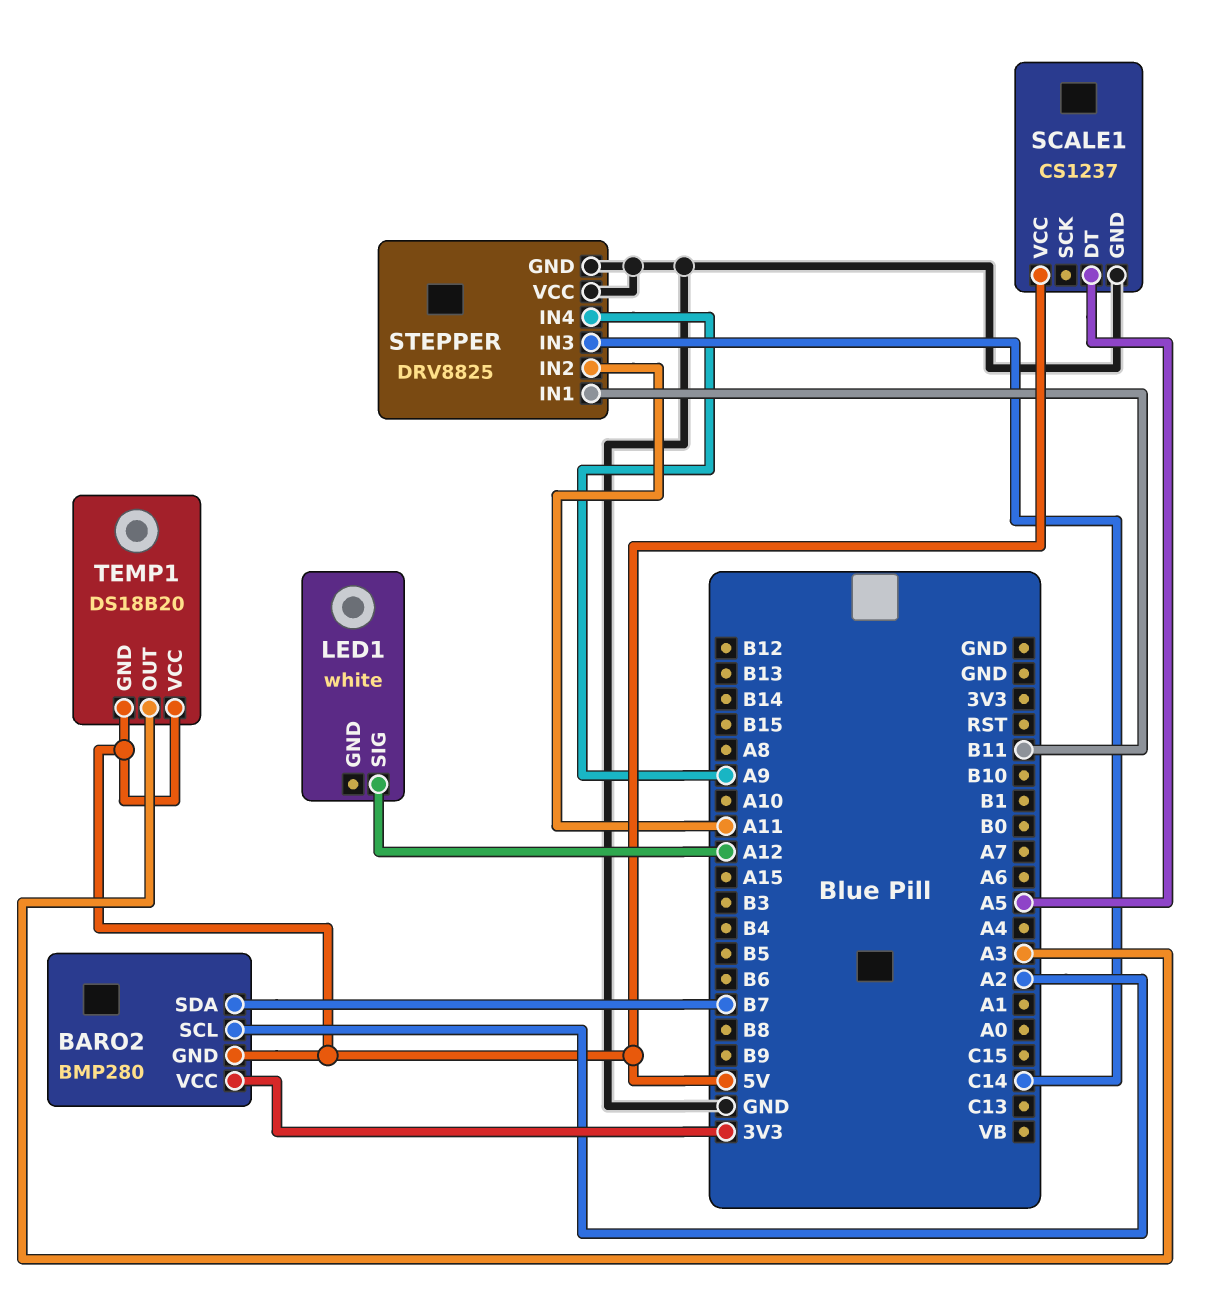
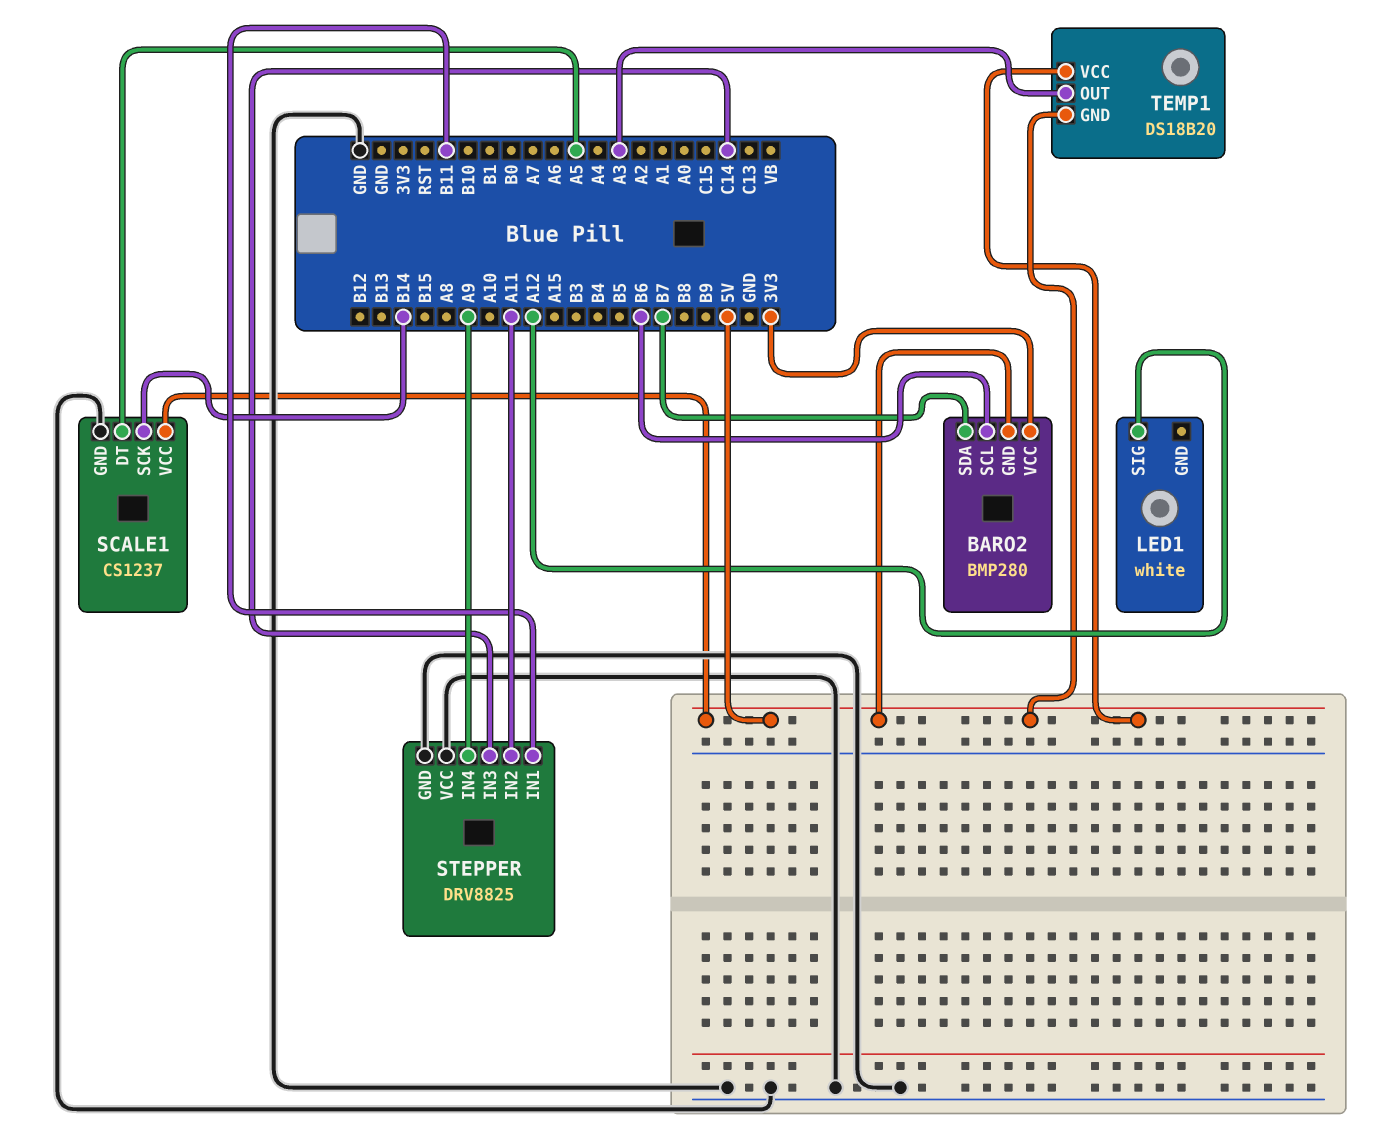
BARO2 pin SCL: A2 -> B6
SCALE1 pin SCK: none -> B14

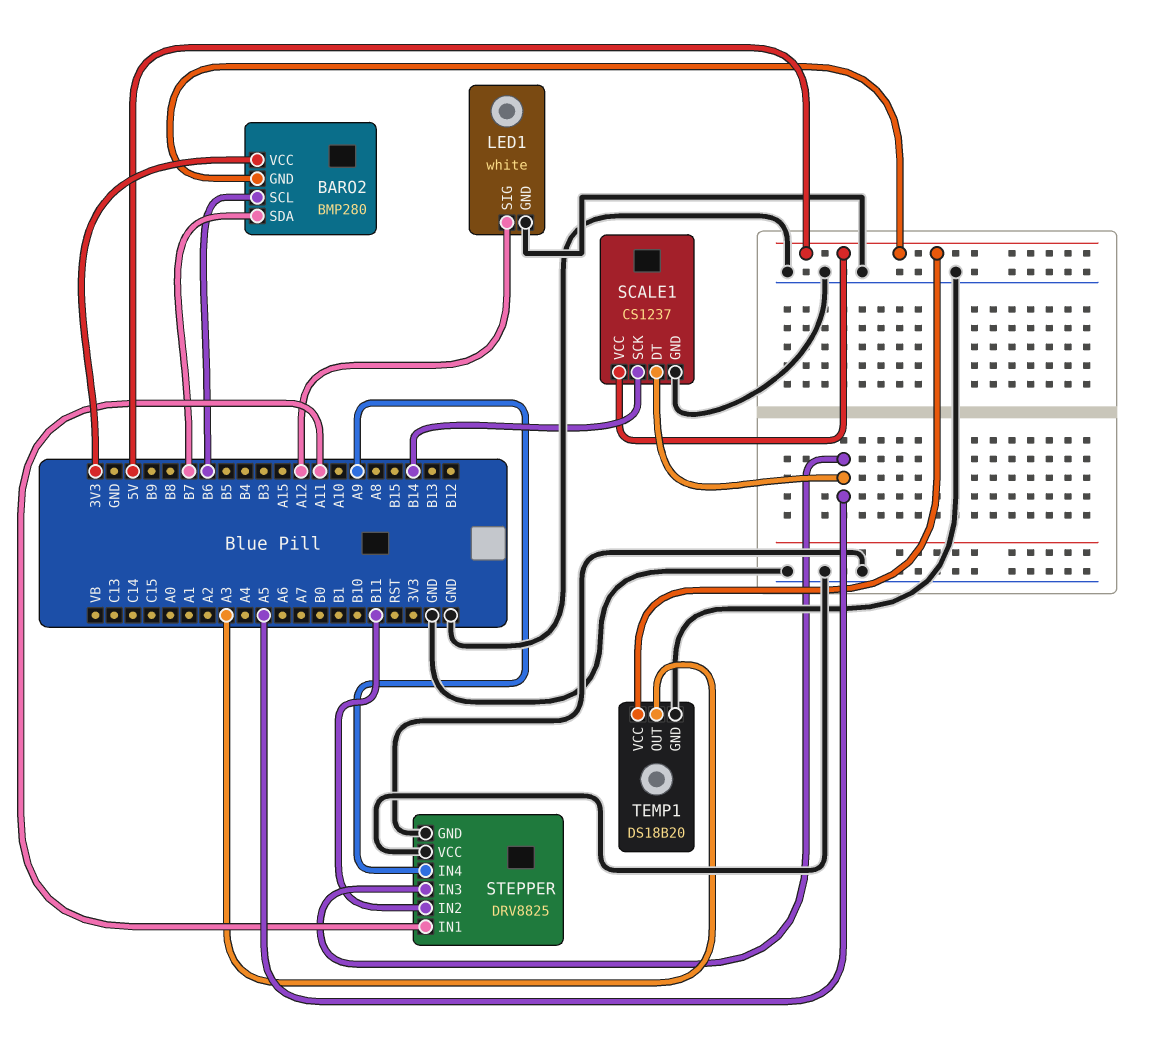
LED1 pin GND: none -> GND
STEPPER pin IN1: B11 -> A11
STEPPER pin IN2: A11 -> B11
STEPPER pin IN3: C14 -> A5
TEMP1 pin GND: 5V -> GND

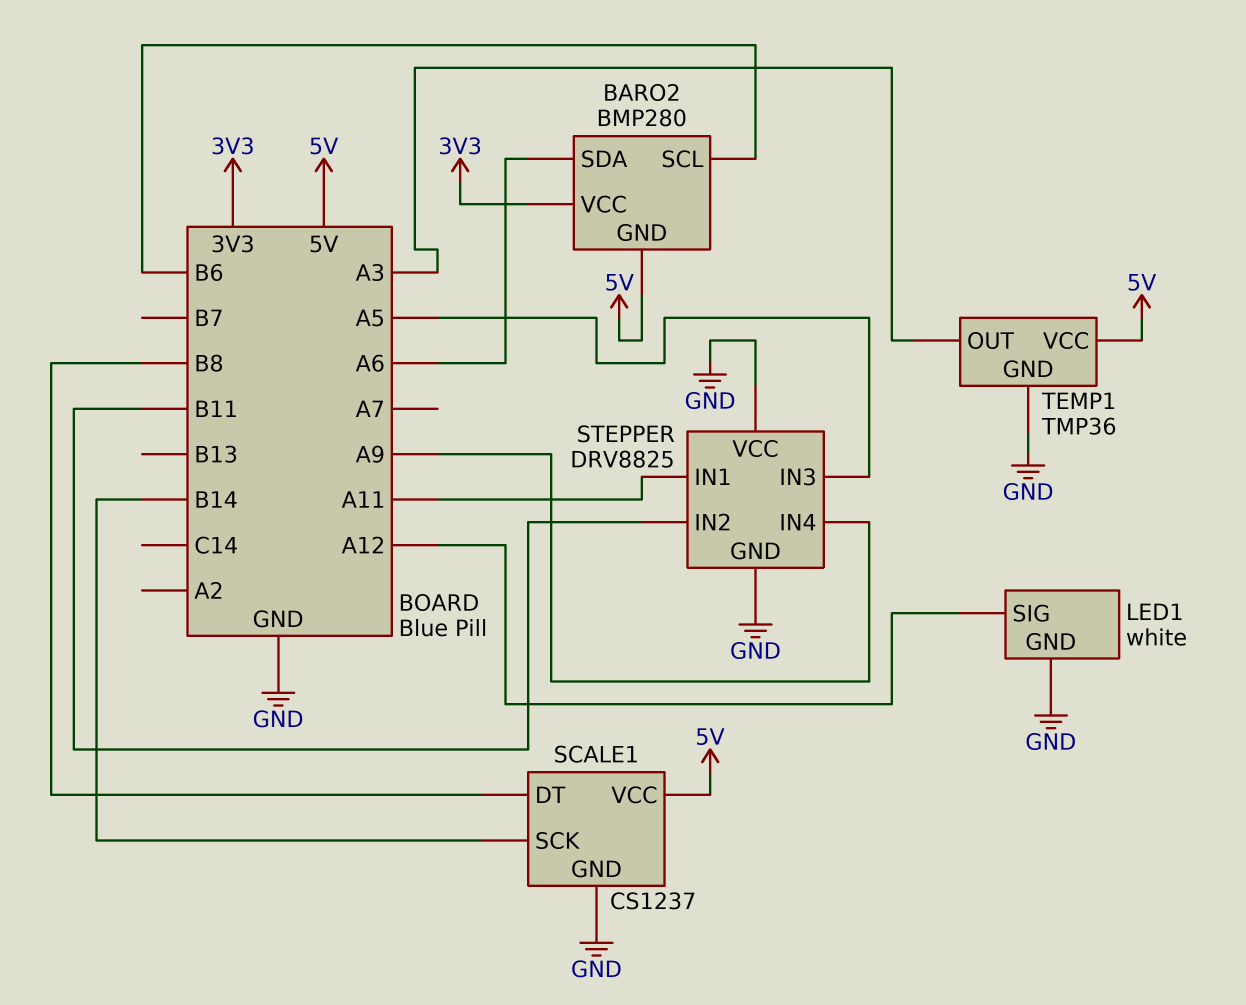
BARO2 pin SDA: B7 -> A6
SCALE1 pin DT: A5 -> B8
TEMP1: DS18B20 -> TMP36

